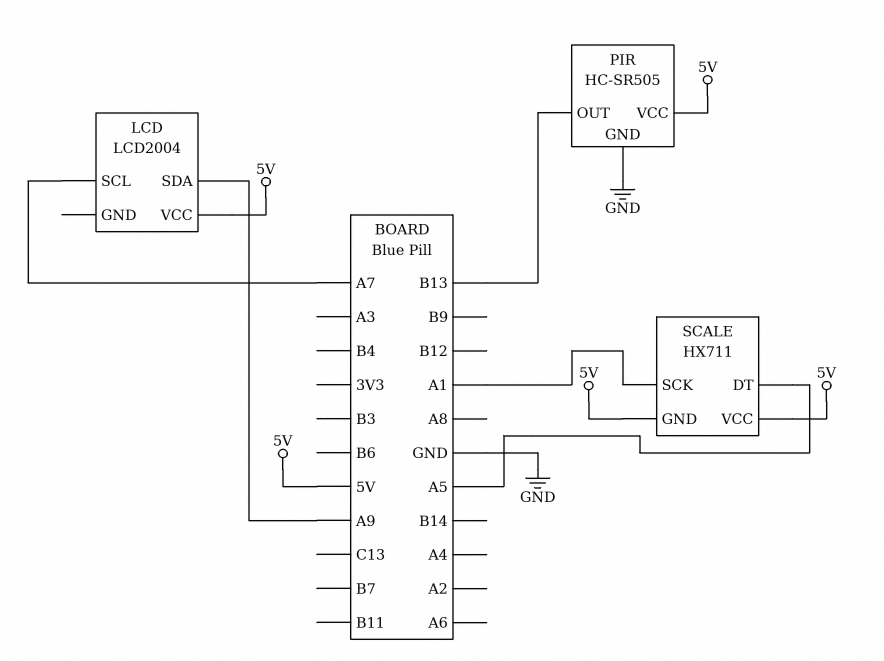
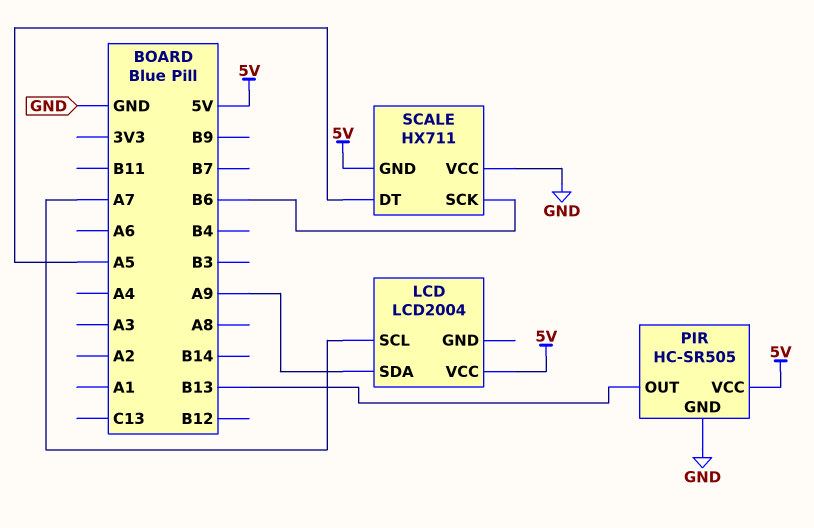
SCALE pin SCK: A1 -> B6
SCALE pin VCC: 5V -> GND

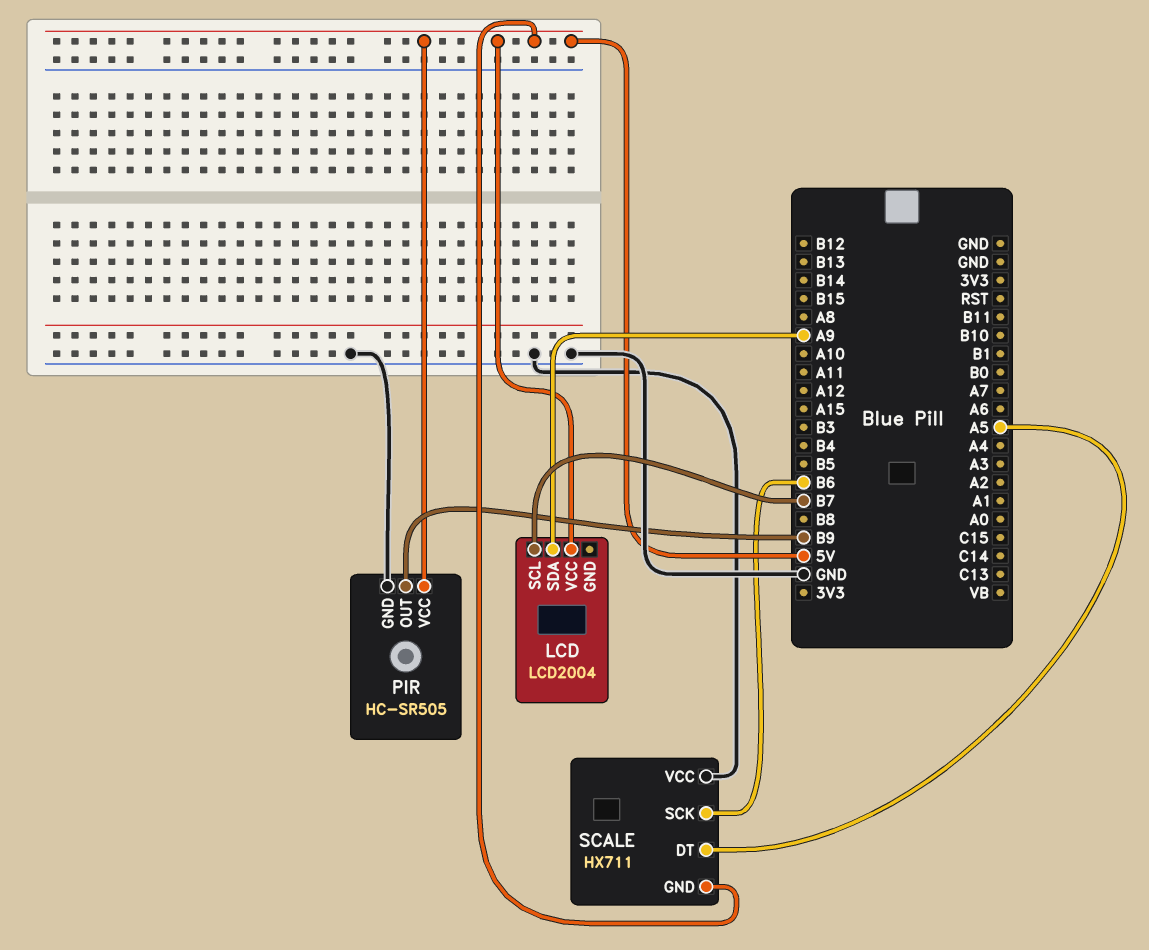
LCD pin SCL: A7 -> B7
PIR pin OUT: B13 -> B9

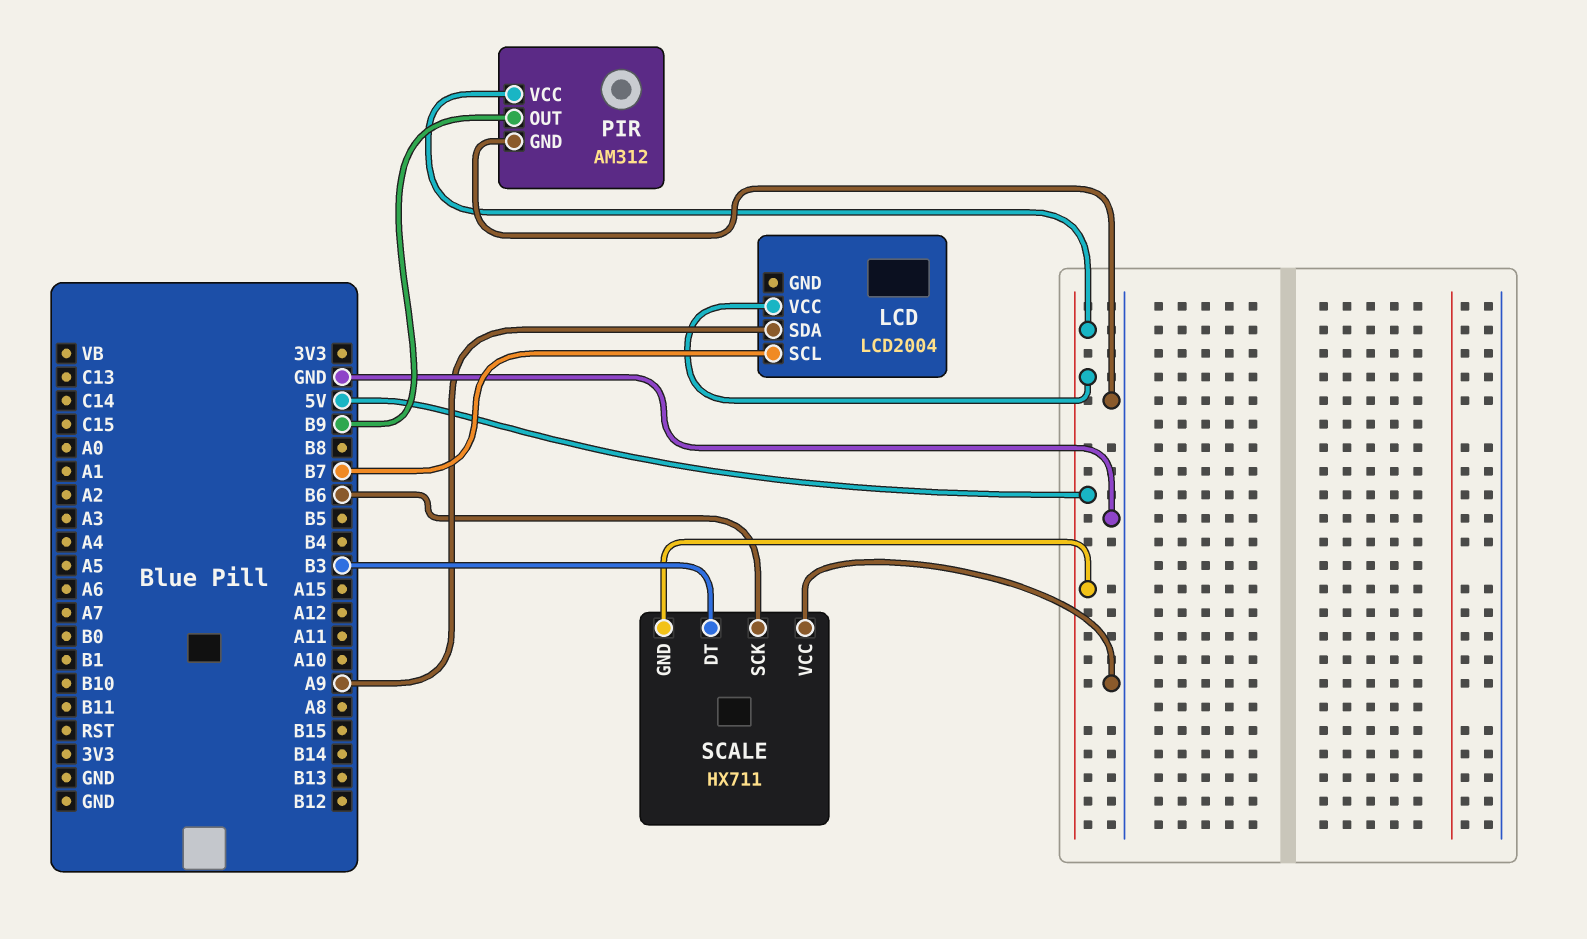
PIR: HC-SR505 -> AM312
SCALE pin DT: A5 -> B3

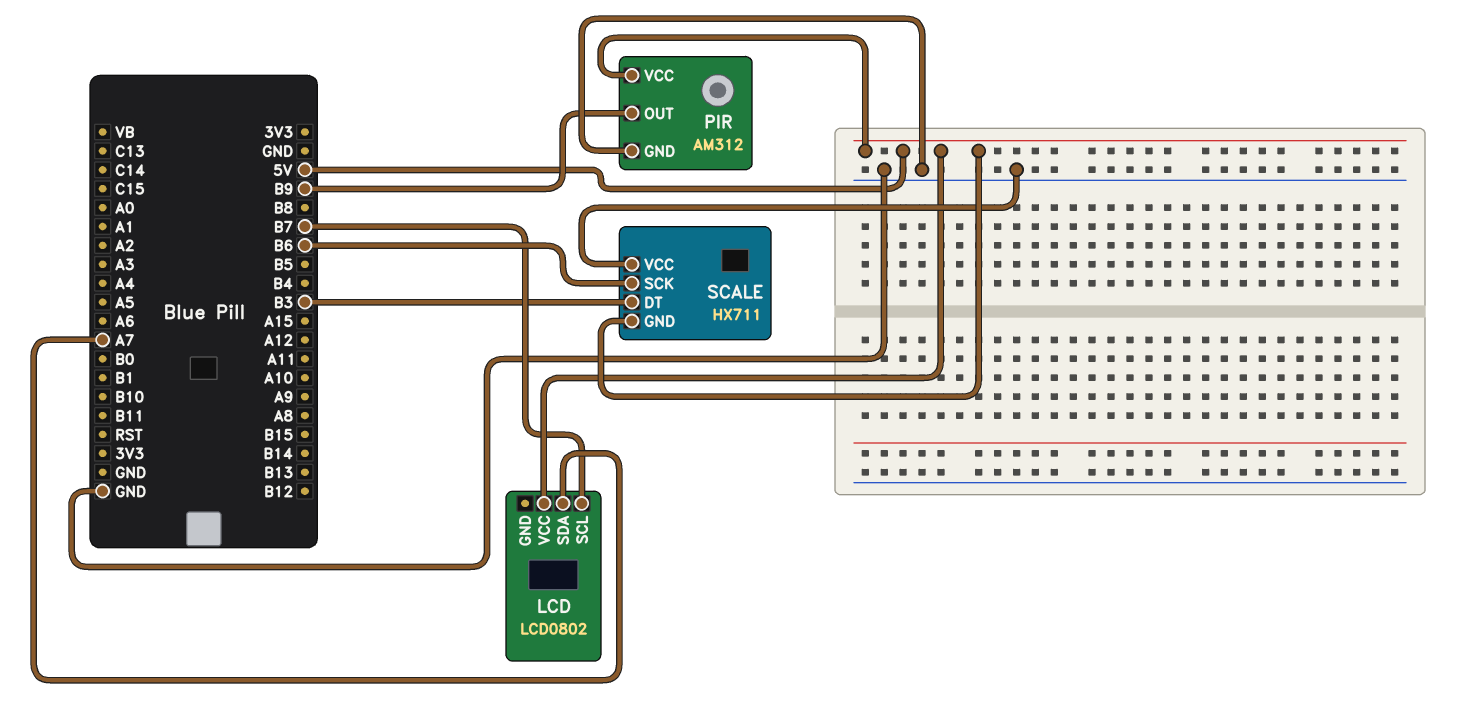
LCD: LCD2004 -> LCD0802
LCD pin SDA: A9 -> A7

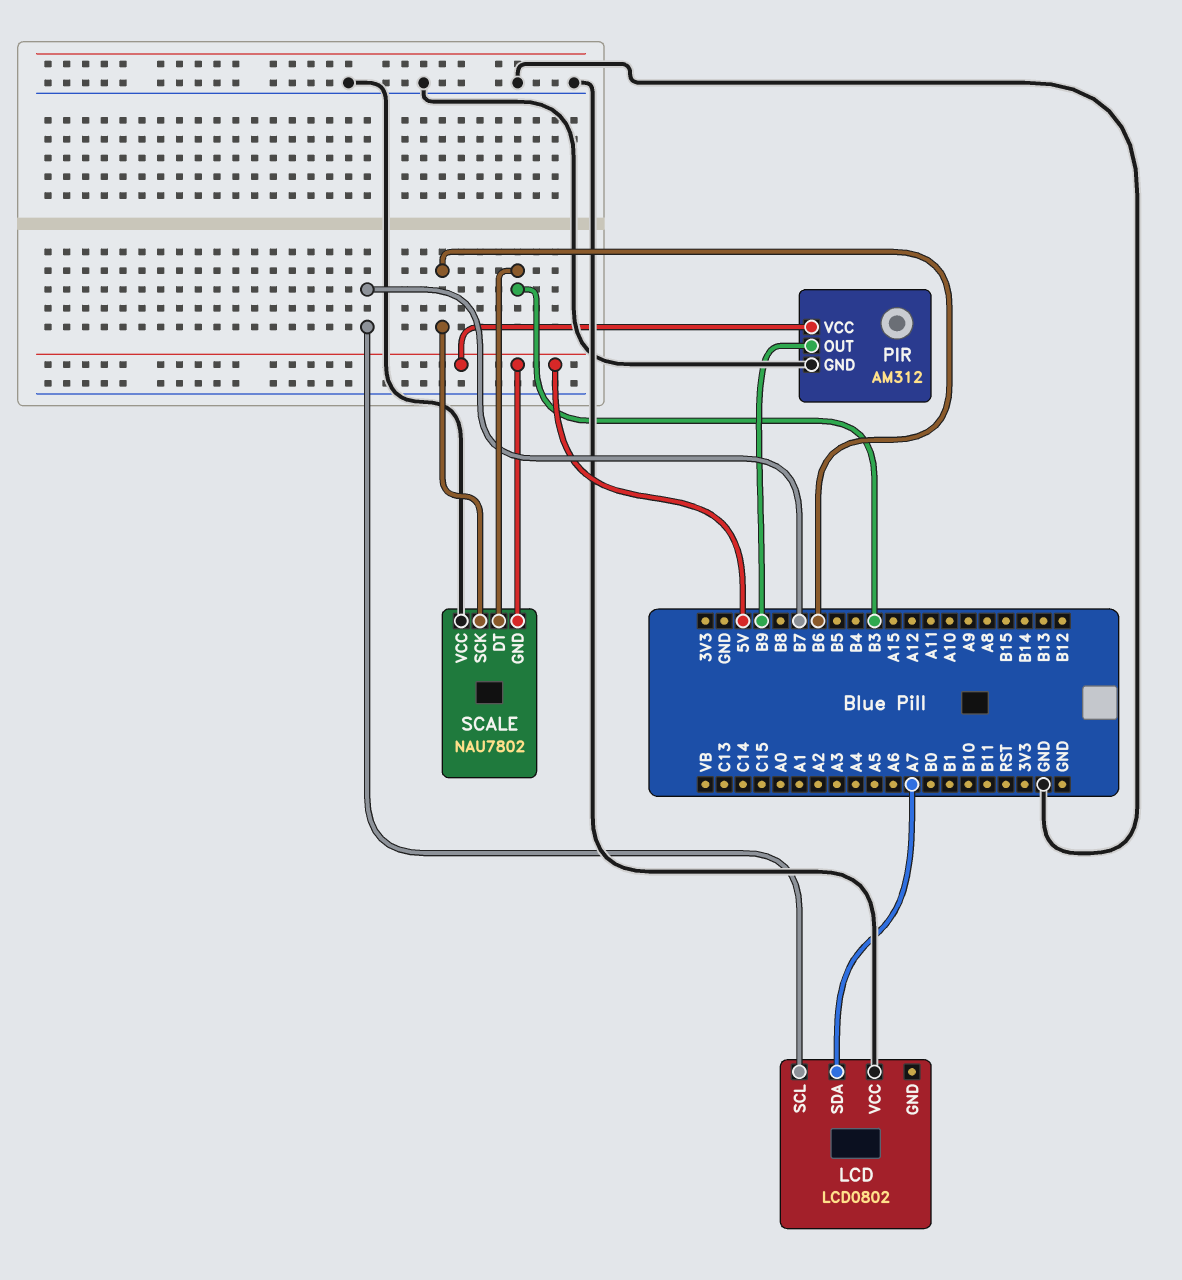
LCD pin VCC: 5V -> GND
SCALE: HX711 -> NAU7802

